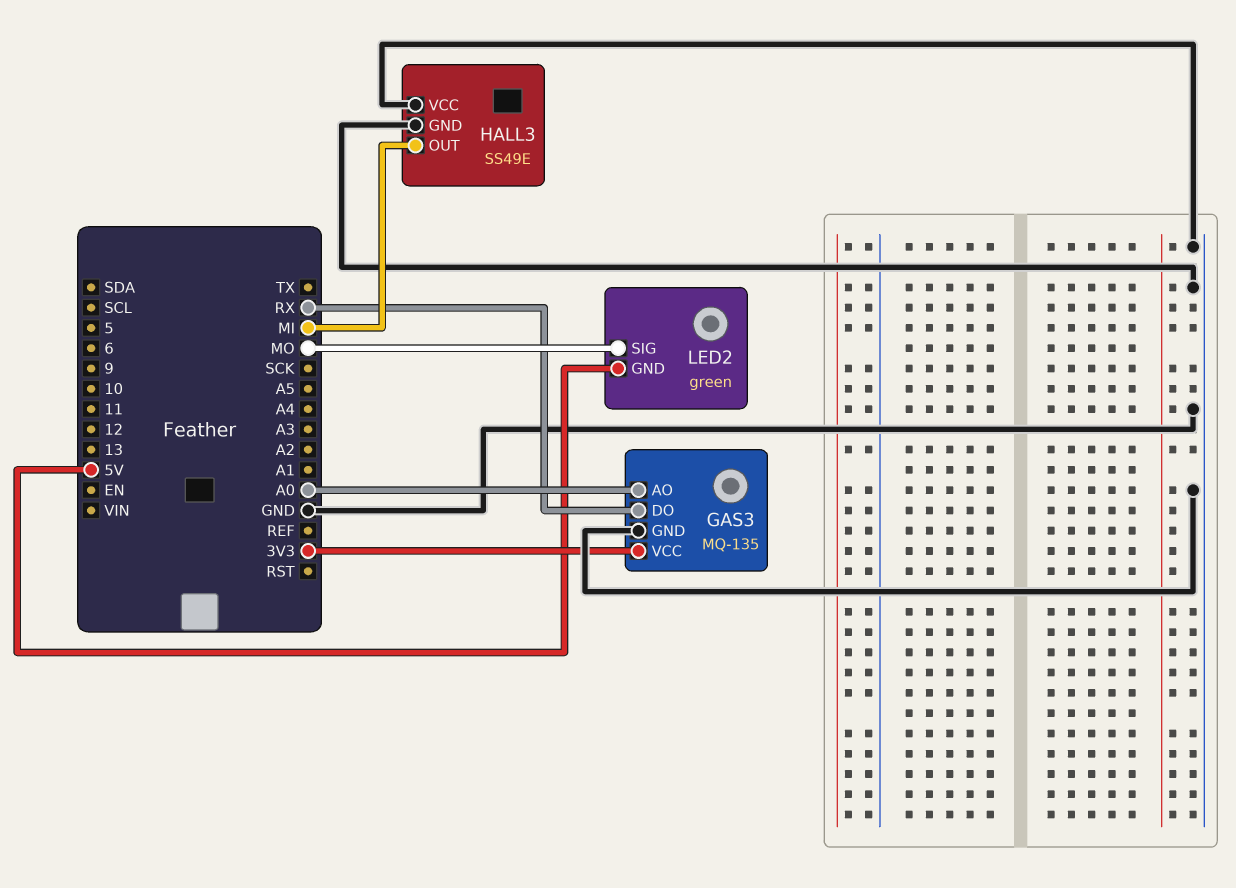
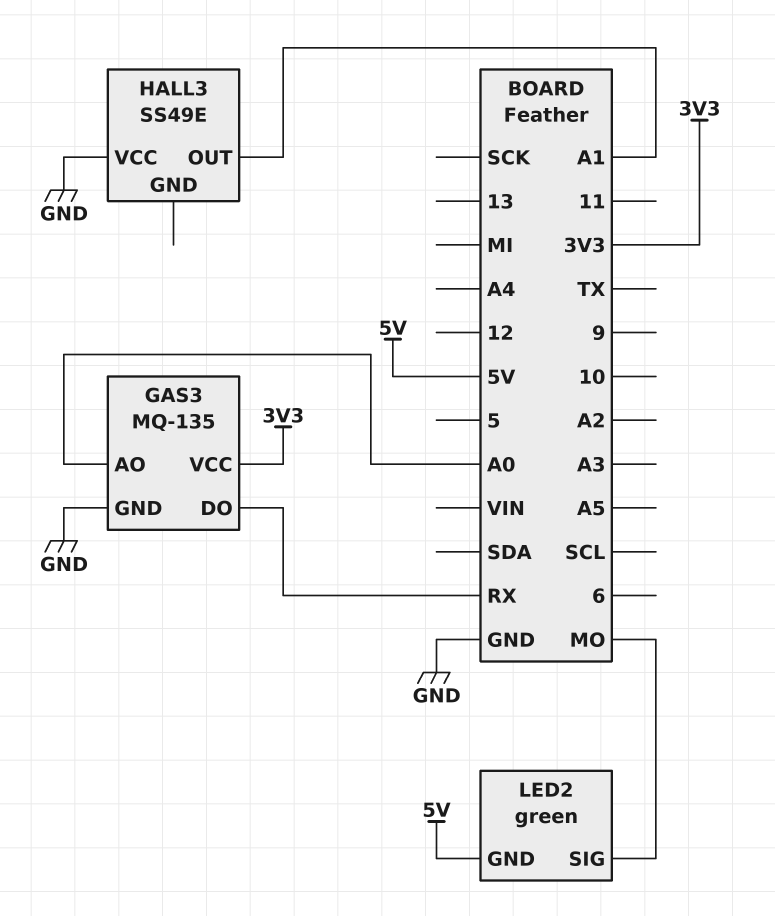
HALL3 pin GND: GND -> none
HALL3 pin OUT: MI -> A1

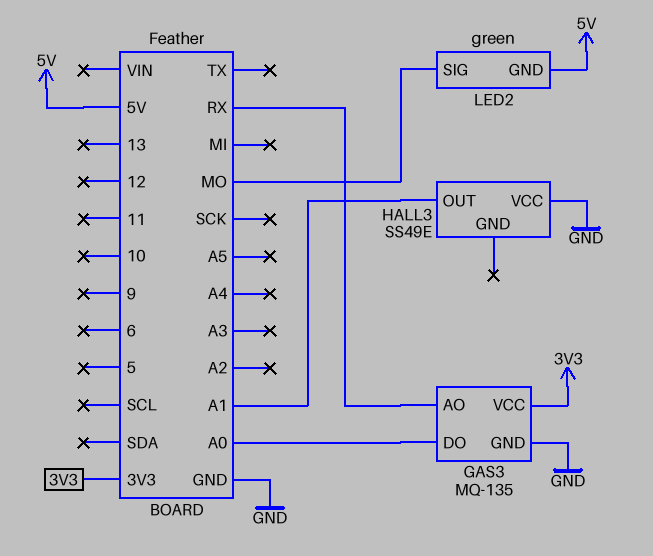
GAS3 pin AO: A0 -> RX
GAS3 pin DO: RX -> A0

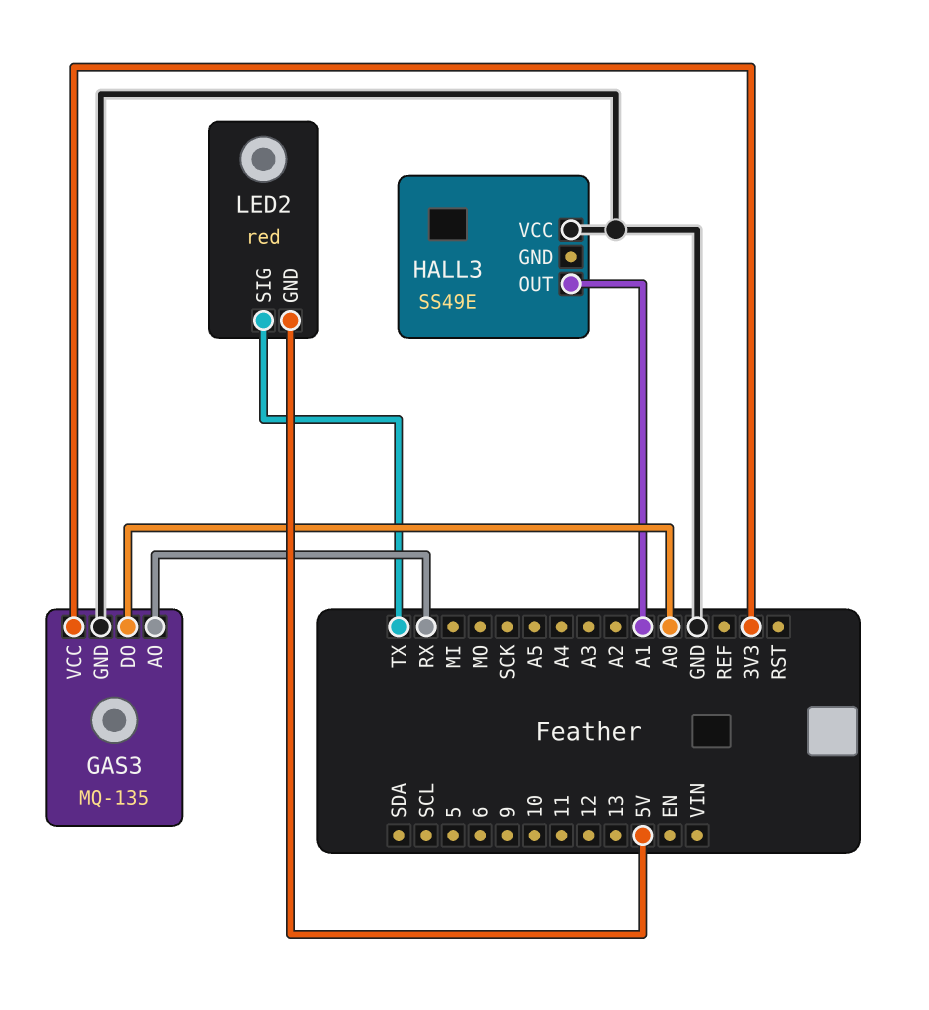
LED2: green -> red
LED2 pin SIG: MO -> TX

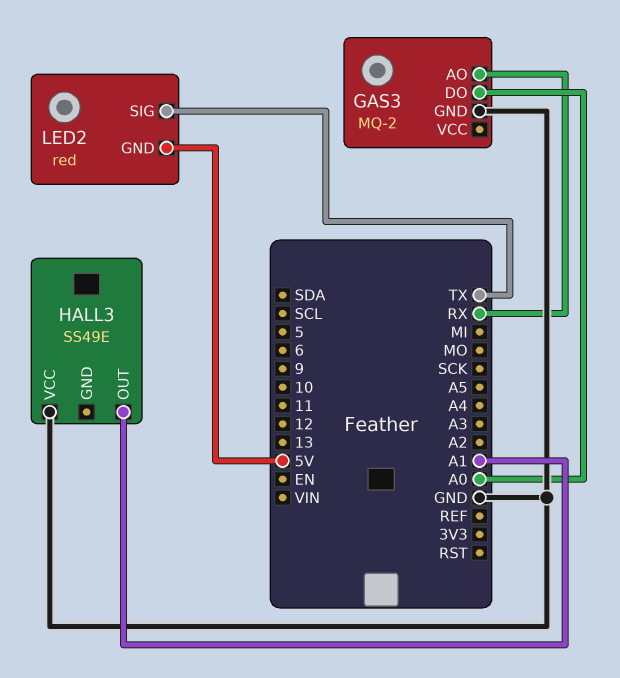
GAS3: MQ-135 -> MQ-2
GAS3 pin VCC: 3V3 -> none

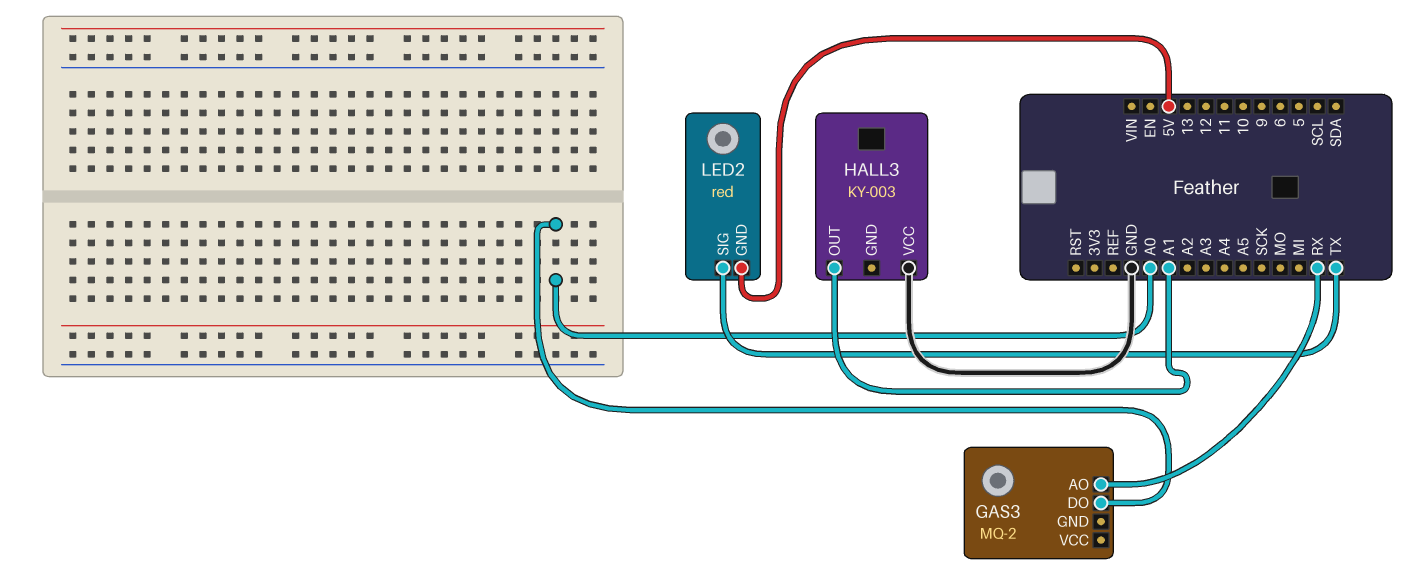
GAS3 pin GND: GND -> none
HALL3: SS49E -> KY-003

